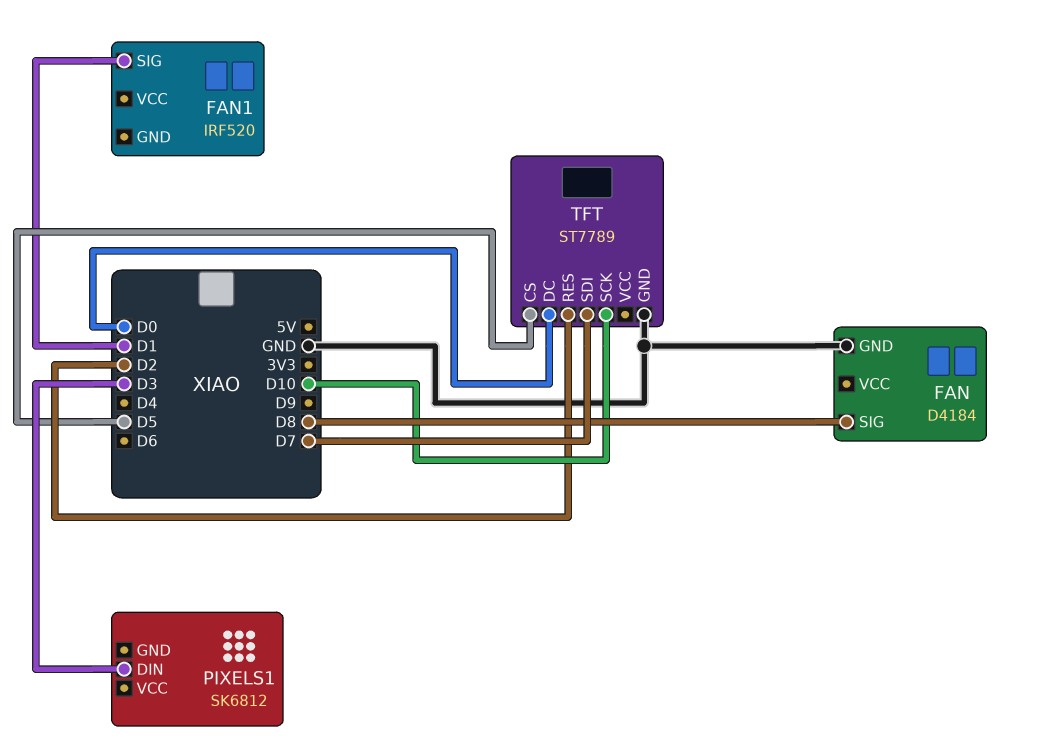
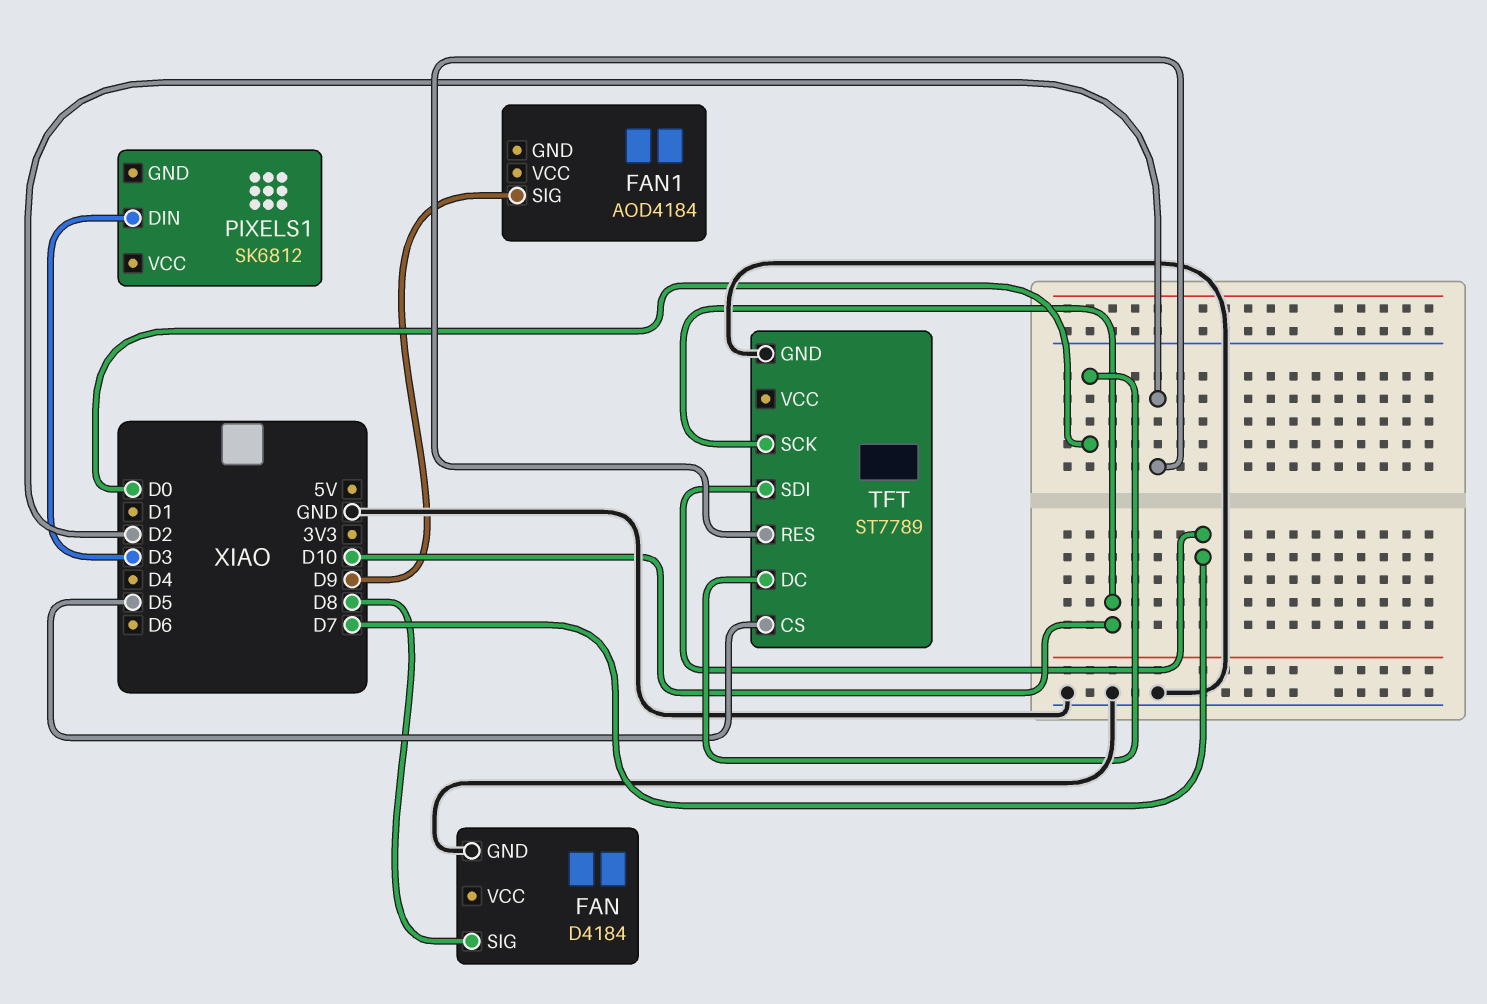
FAN1: IRF520 -> AOD4184
FAN1 pin SIG: D1 -> D9

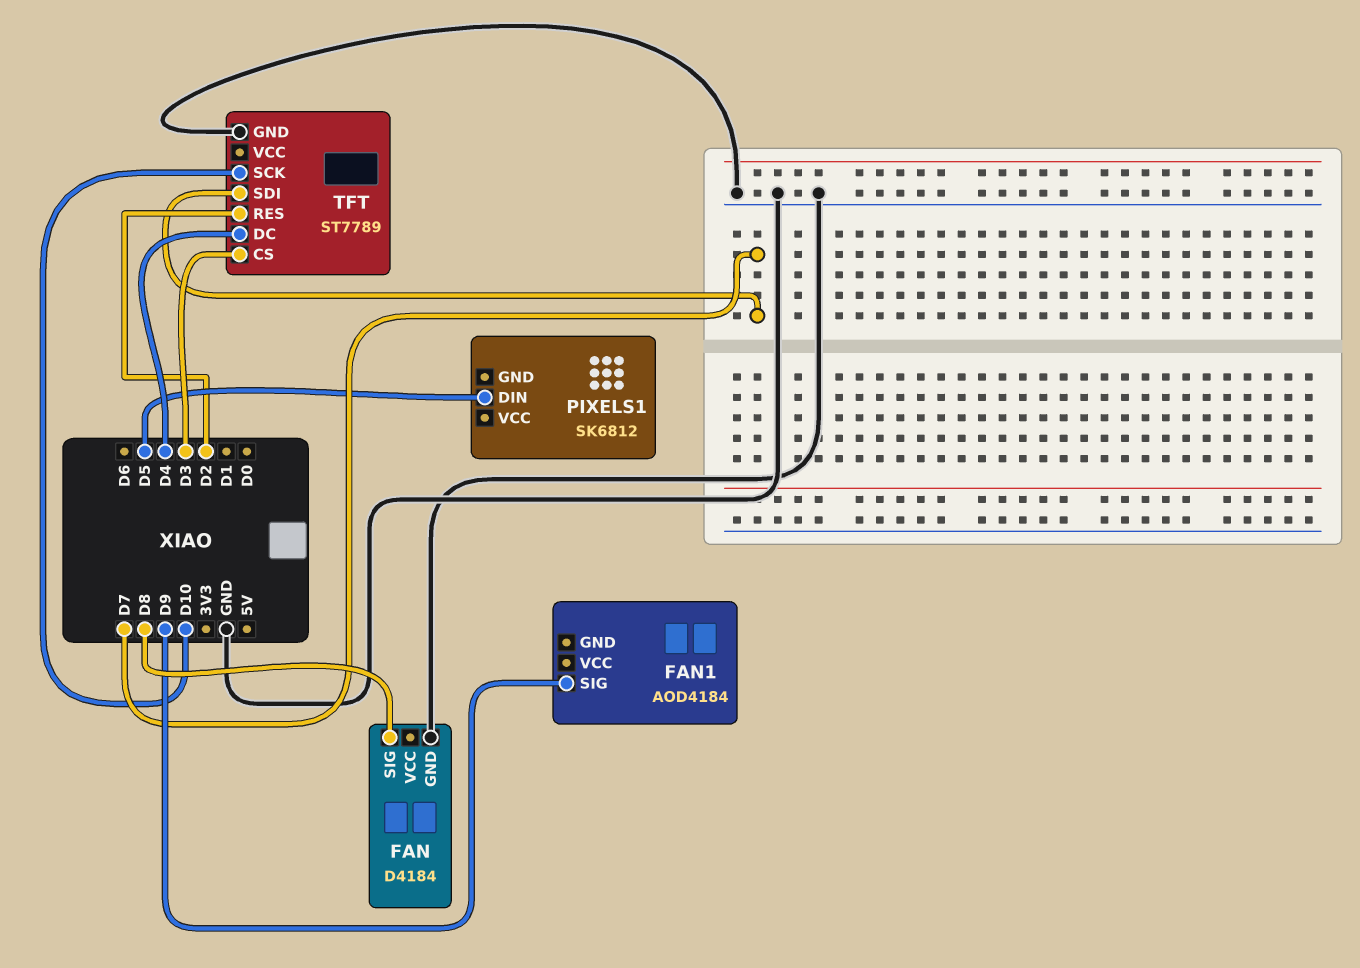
PIXELS1 pin DIN: D3 -> D5
TFT pin CS: D5 -> D3
TFT pin DC: D0 -> D4

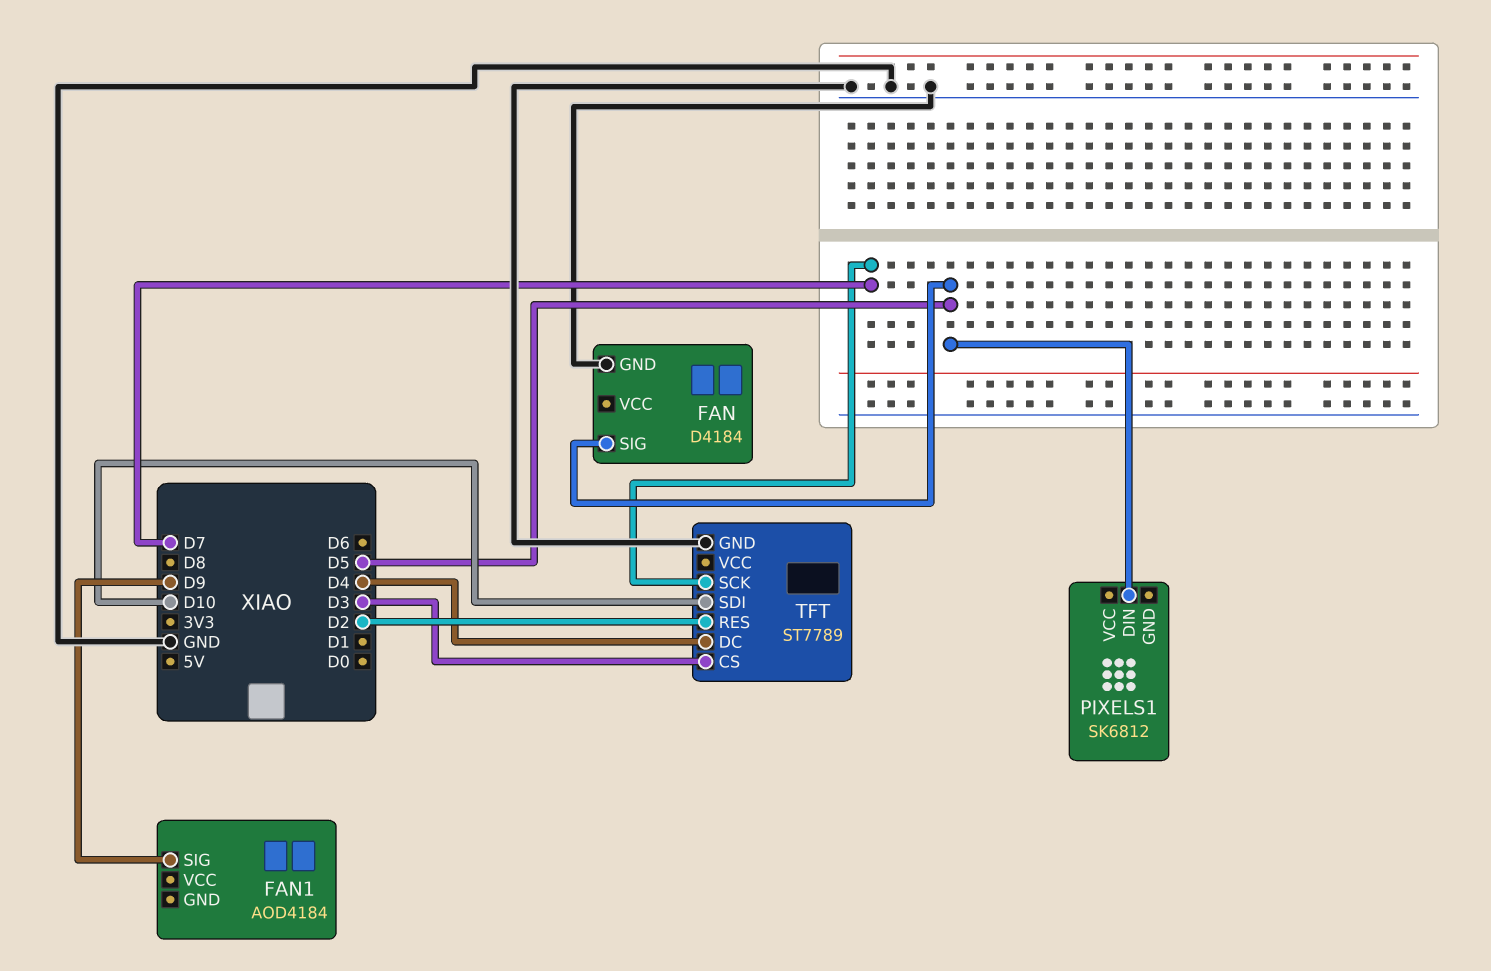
FAN pin SIG: D8 -> D5
TFT pin SCK: D10 -> D7
TFT pin SDI: D7 -> D10

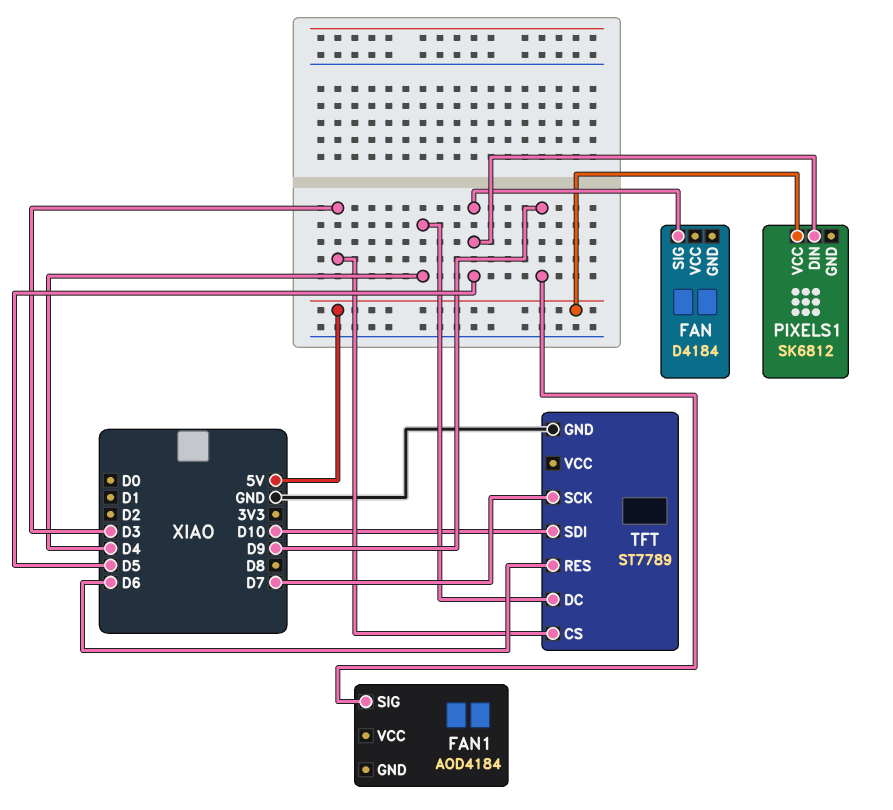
FAN pin GND: GND -> none
PIXELS1 pin VCC: none -> 5V
TFT pin RES: D2 -> D6

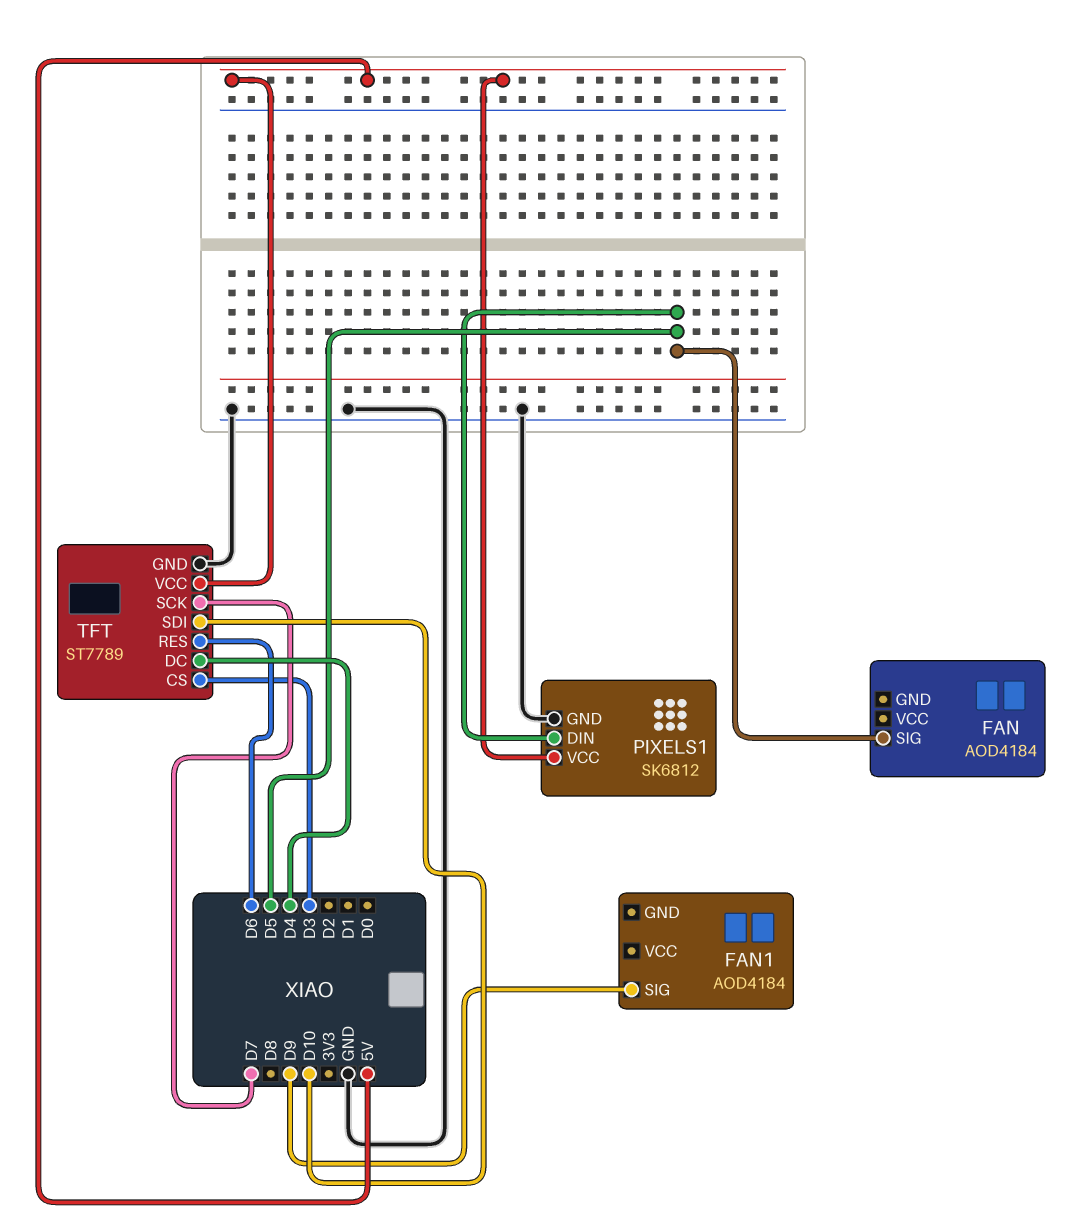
FAN: D4184 -> AOD4184
PIXELS1 pin GND: none -> GND
TFT pin VCC: none -> 5V

